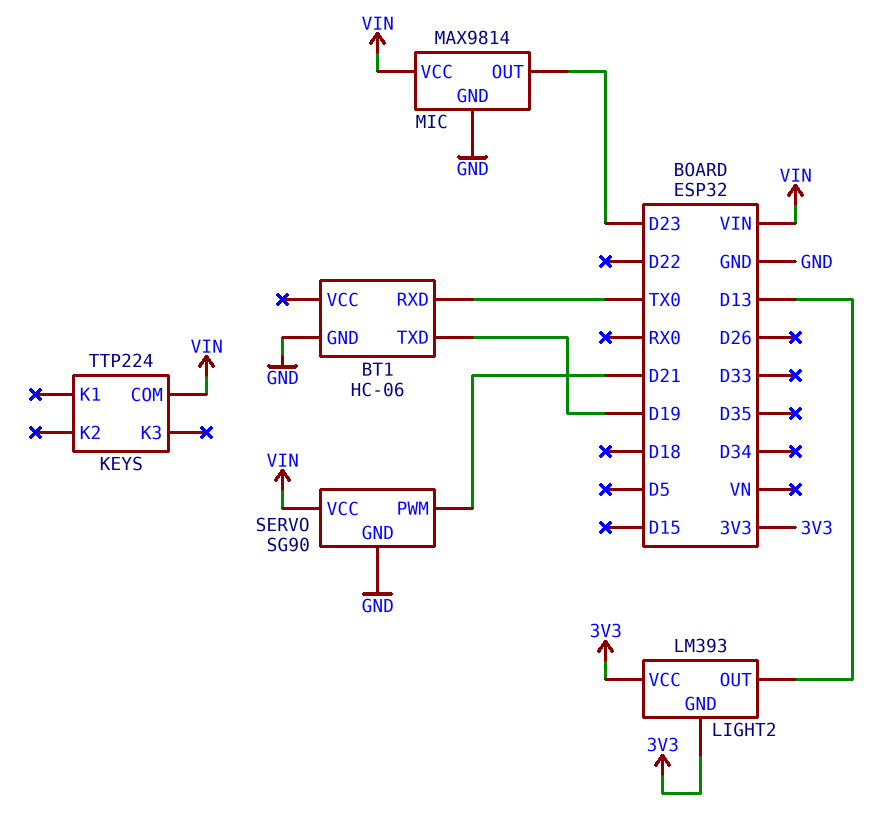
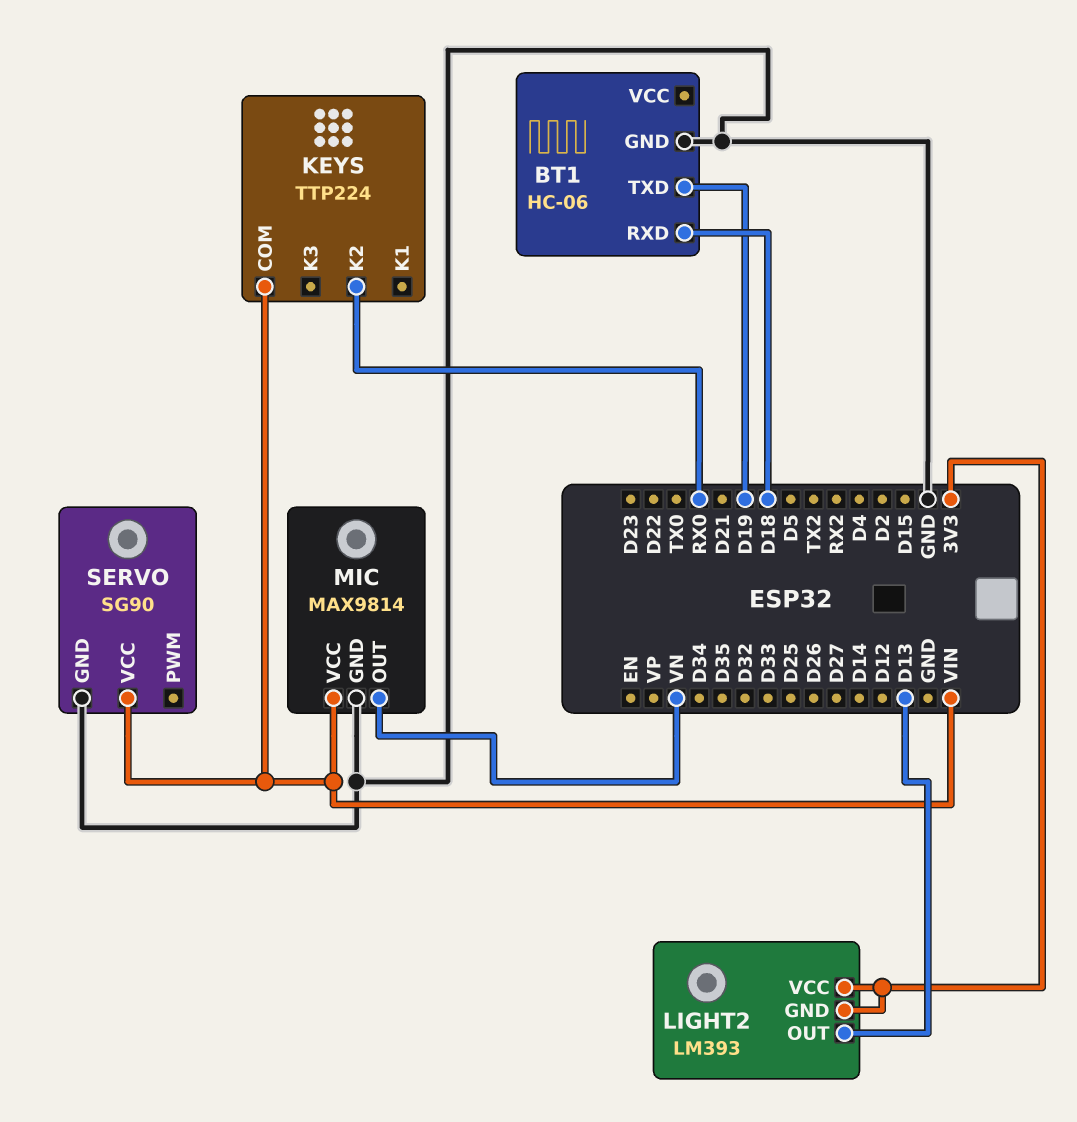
BT1 pin RXD: TX0 -> D18
KEYS pin K2: none -> RX0
MIC pin OUT: D23 -> VN
SERVO pin PWM: D21 -> none

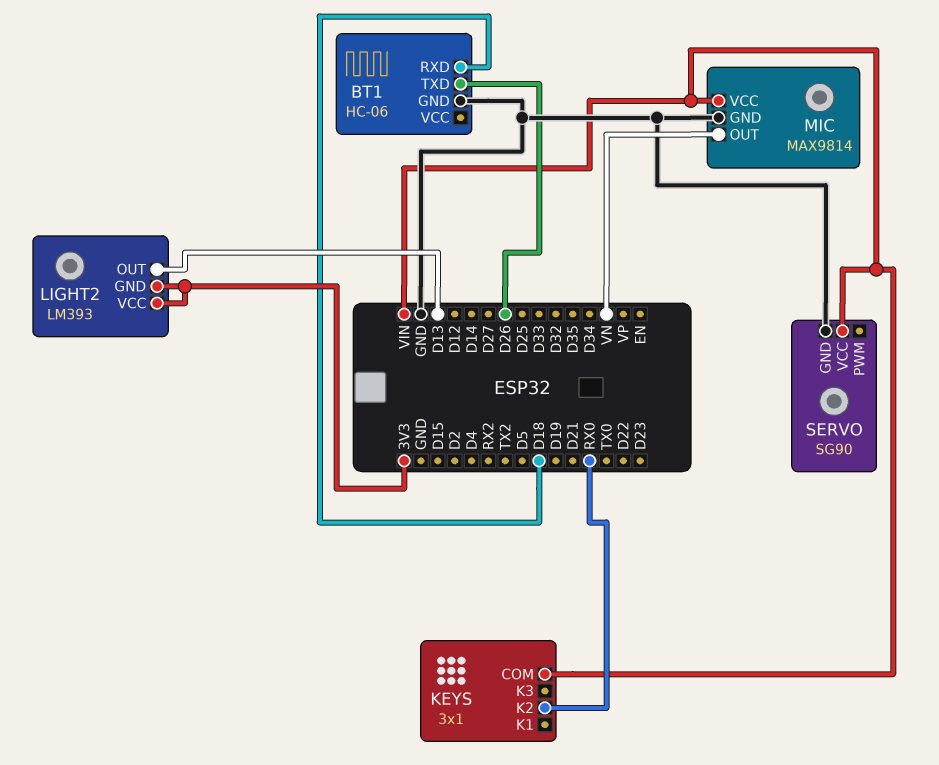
BT1 pin TXD: D19 -> D26
KEYS: TTP224 -> 3x1

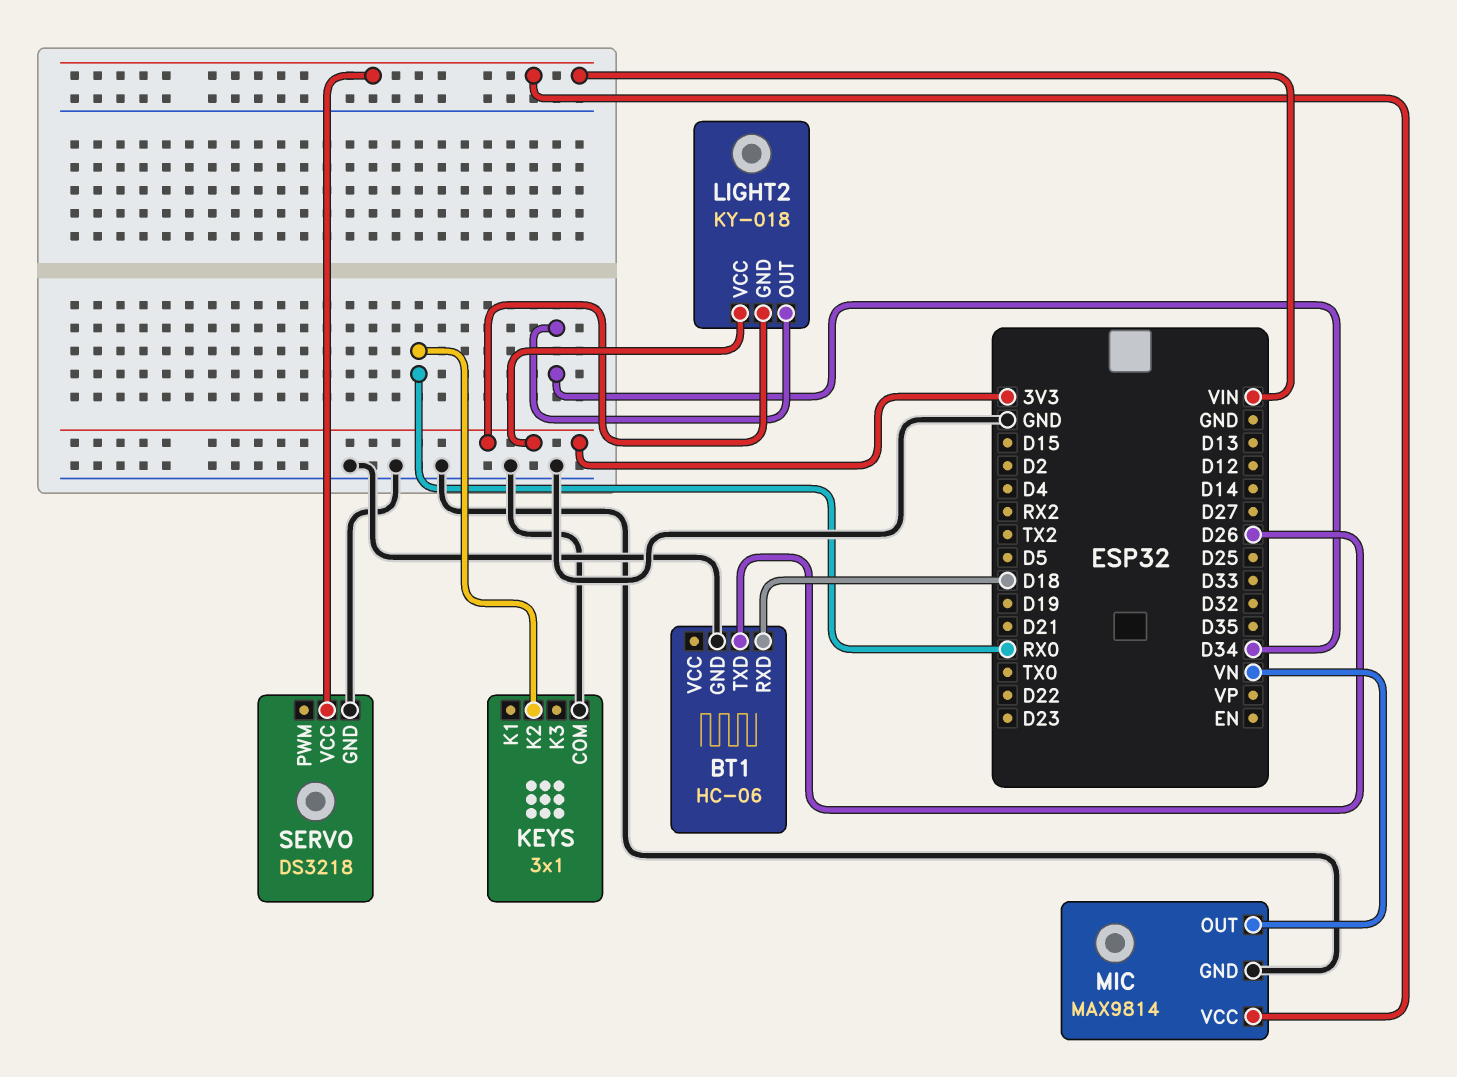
KEYS pin COM: VIN -> GND
LIGHT2: LM393 -> KY-018
LIGHT2 pin OUT: D13 -> D34
SERVO: SG90 -> DS3218

